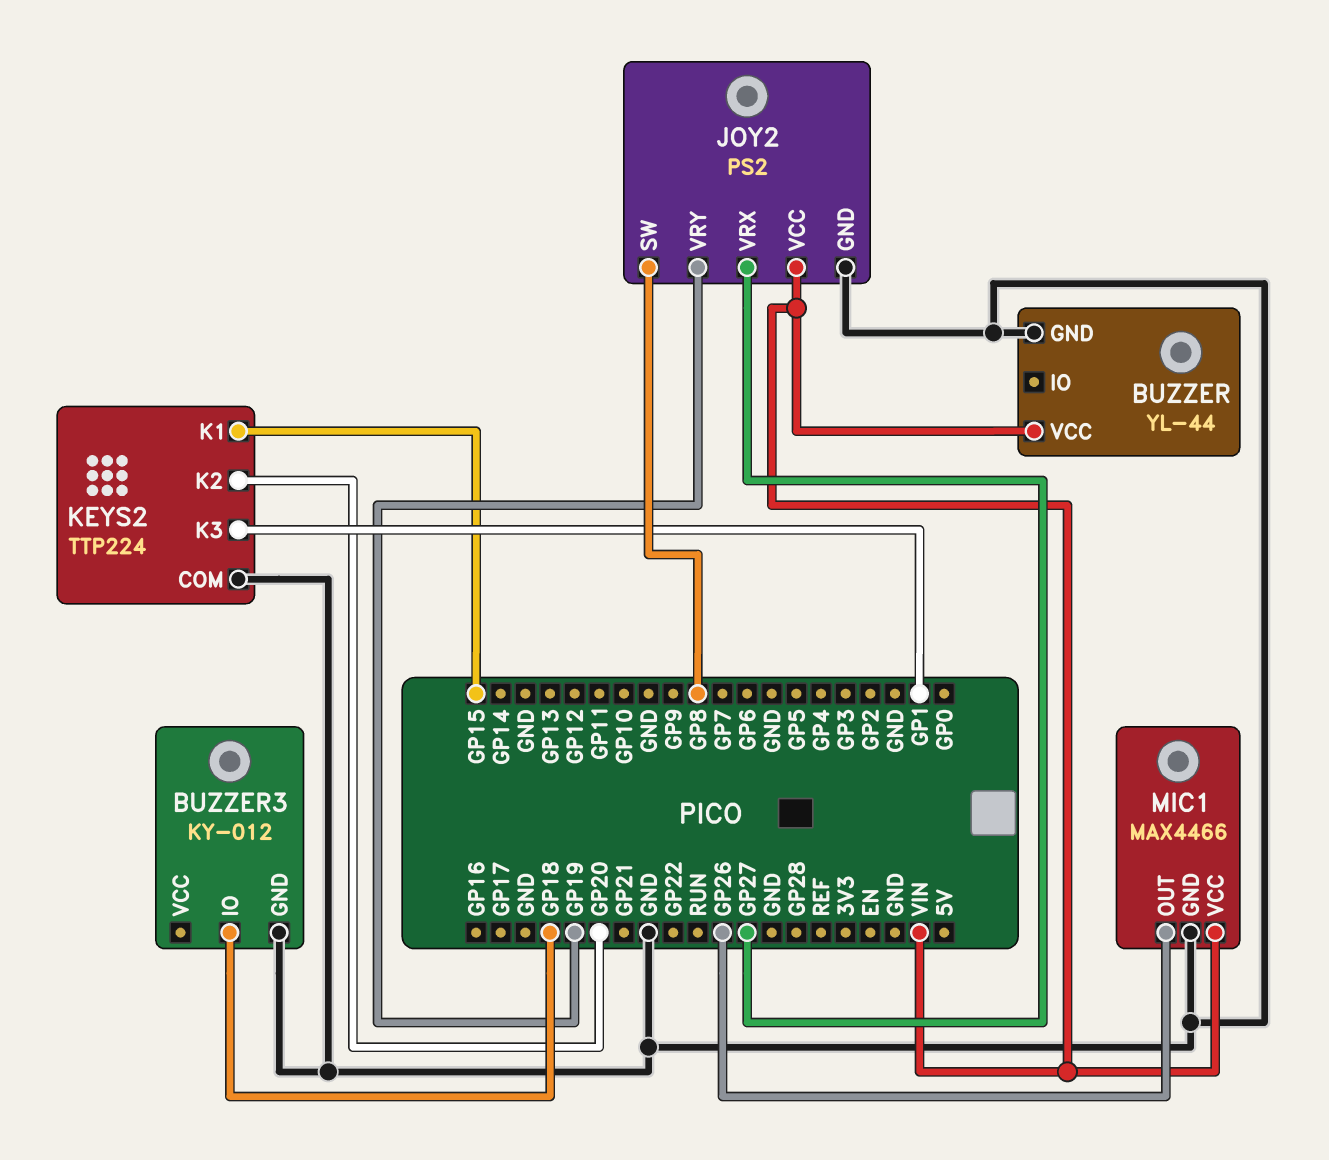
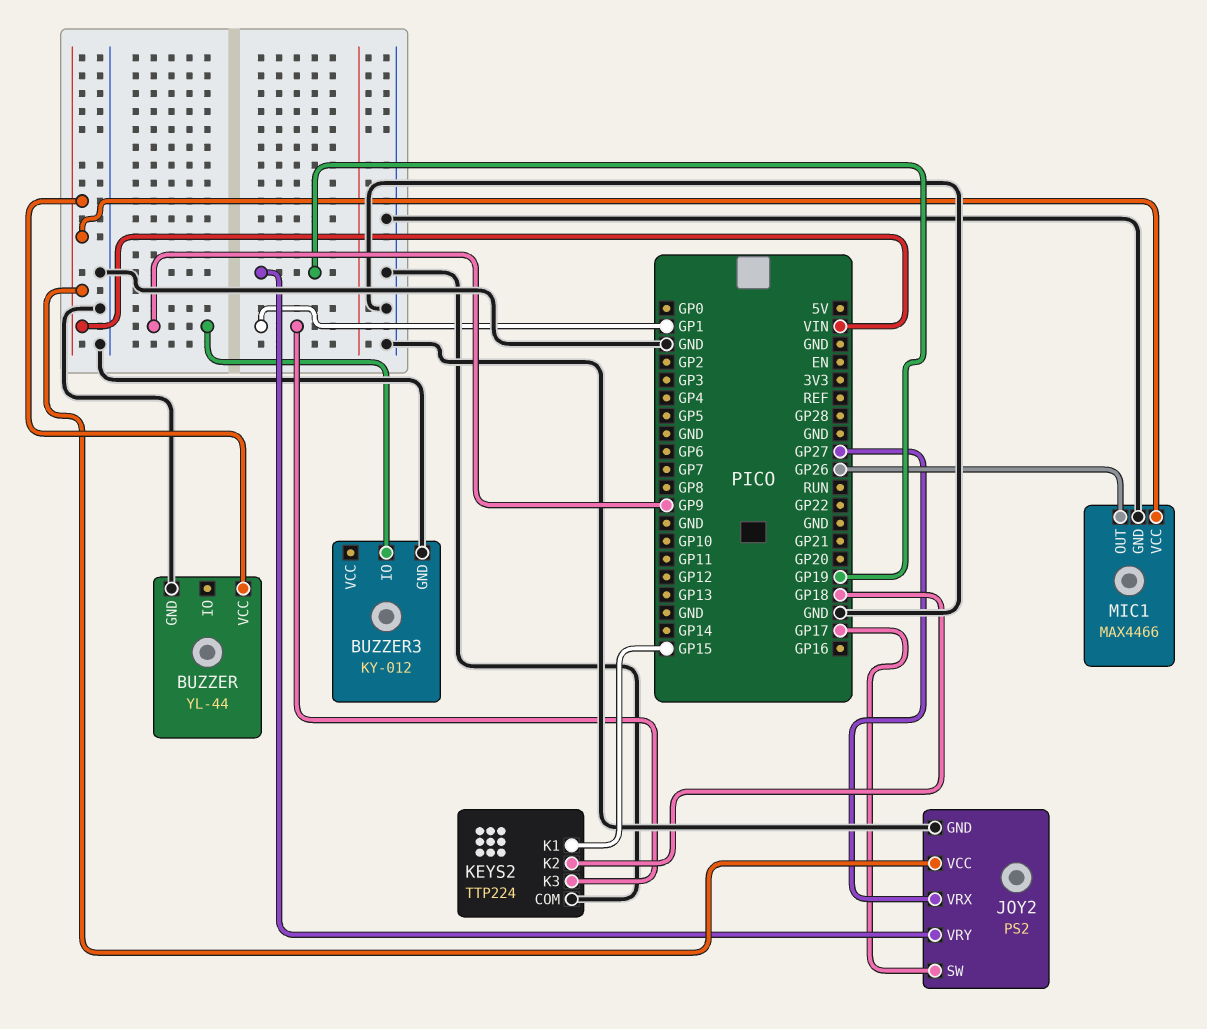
BUZZER3 pin IO: GP18 -> GP9
JOY2 pin SW: GP8 -> GP17
KEYS2 pin K2: GP20 -> GP18

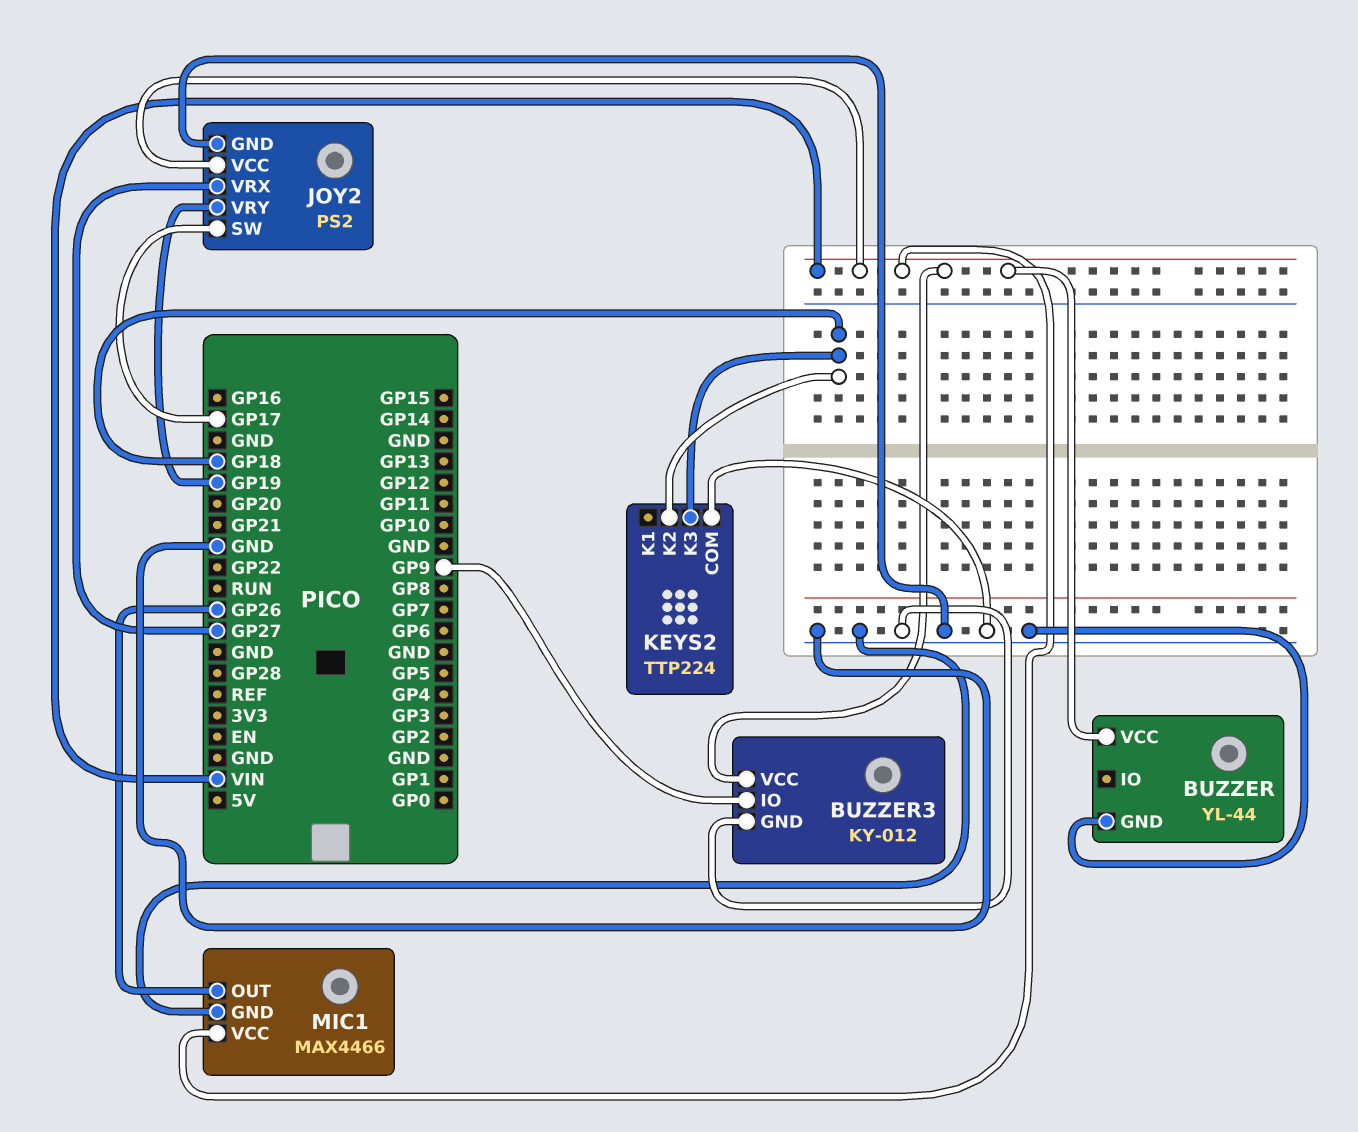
BUZZER3 pin VCC: none -> VIN
KEYS2 pin K1: GP15 -> none
KEYS2 pin K3: GP1 -> GP18

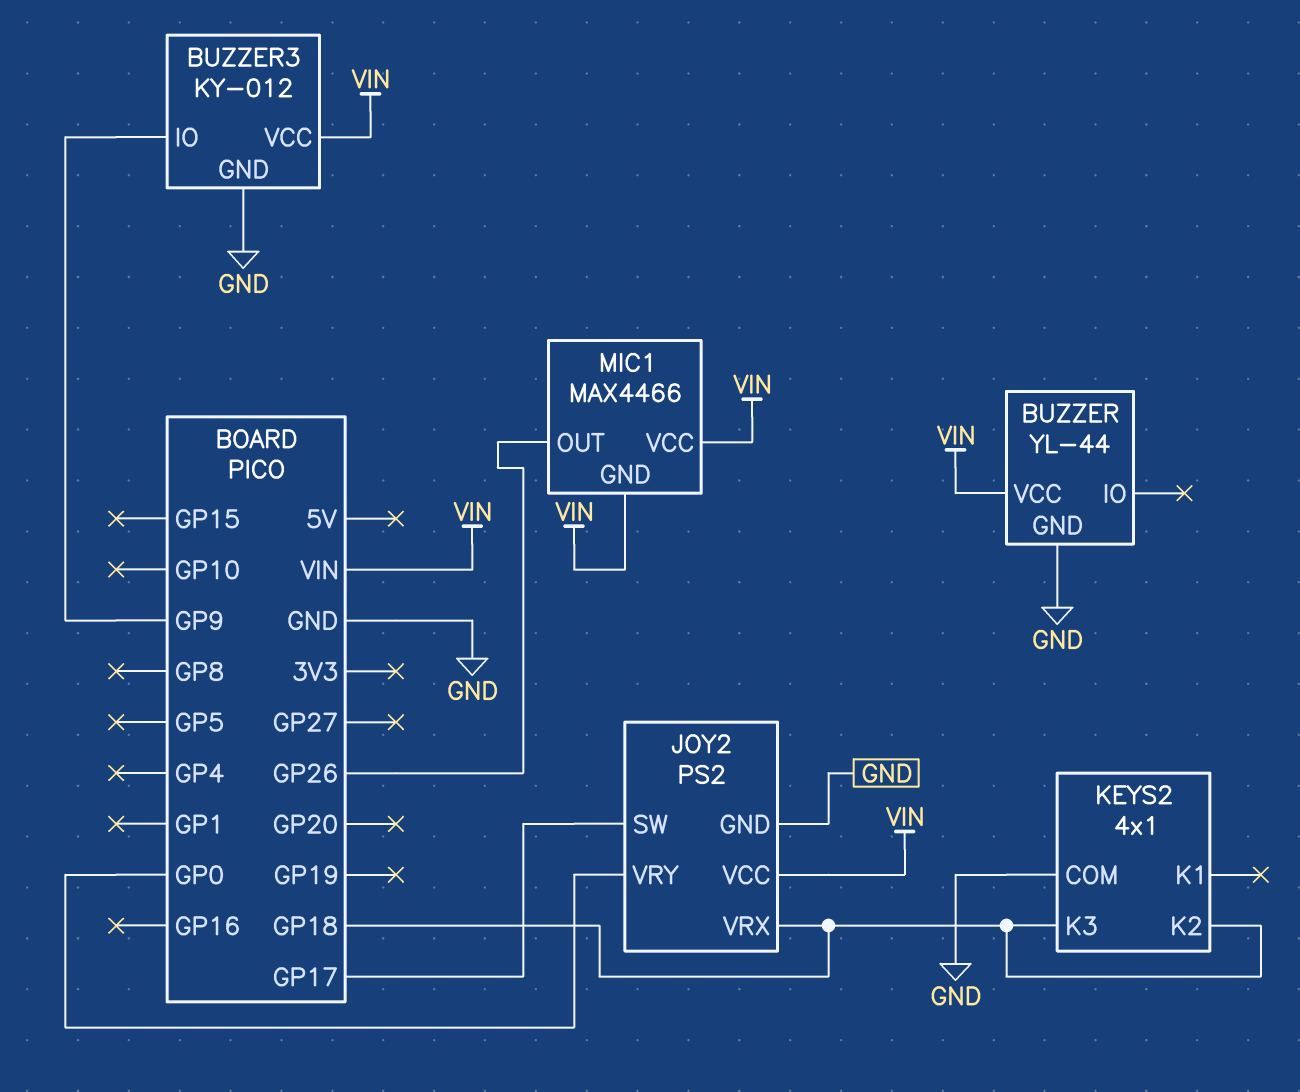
JOY2 pin VRX: GP27 -> GP18
JOY2 pin VRY: GP19 -> GP0
KEYS2: TTP224 -> 4x1
MIC1 pin GND: GND -> VIN

